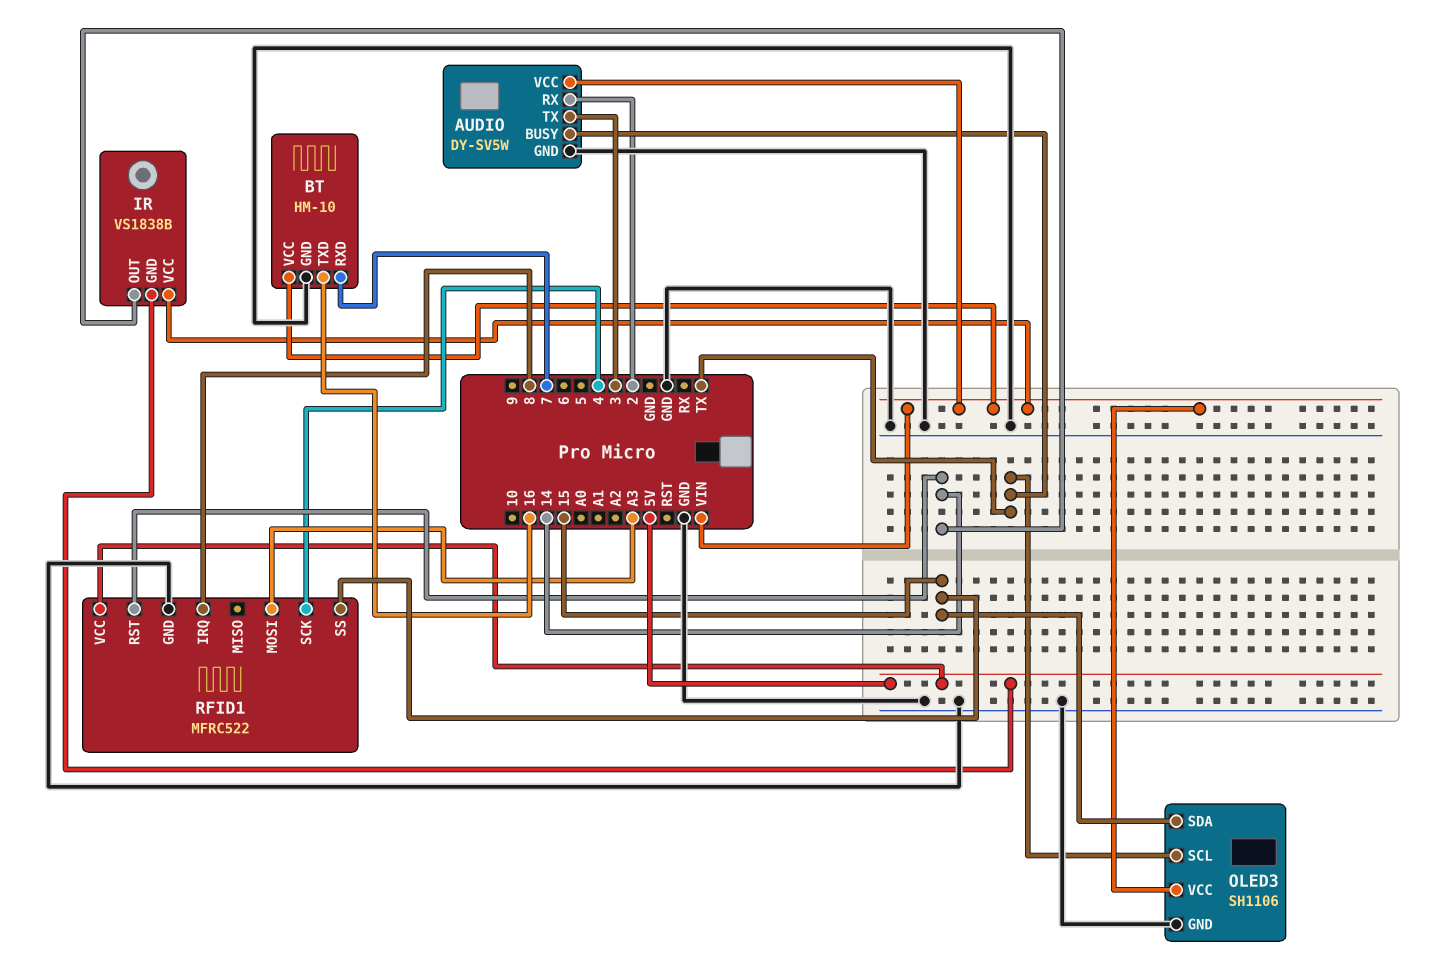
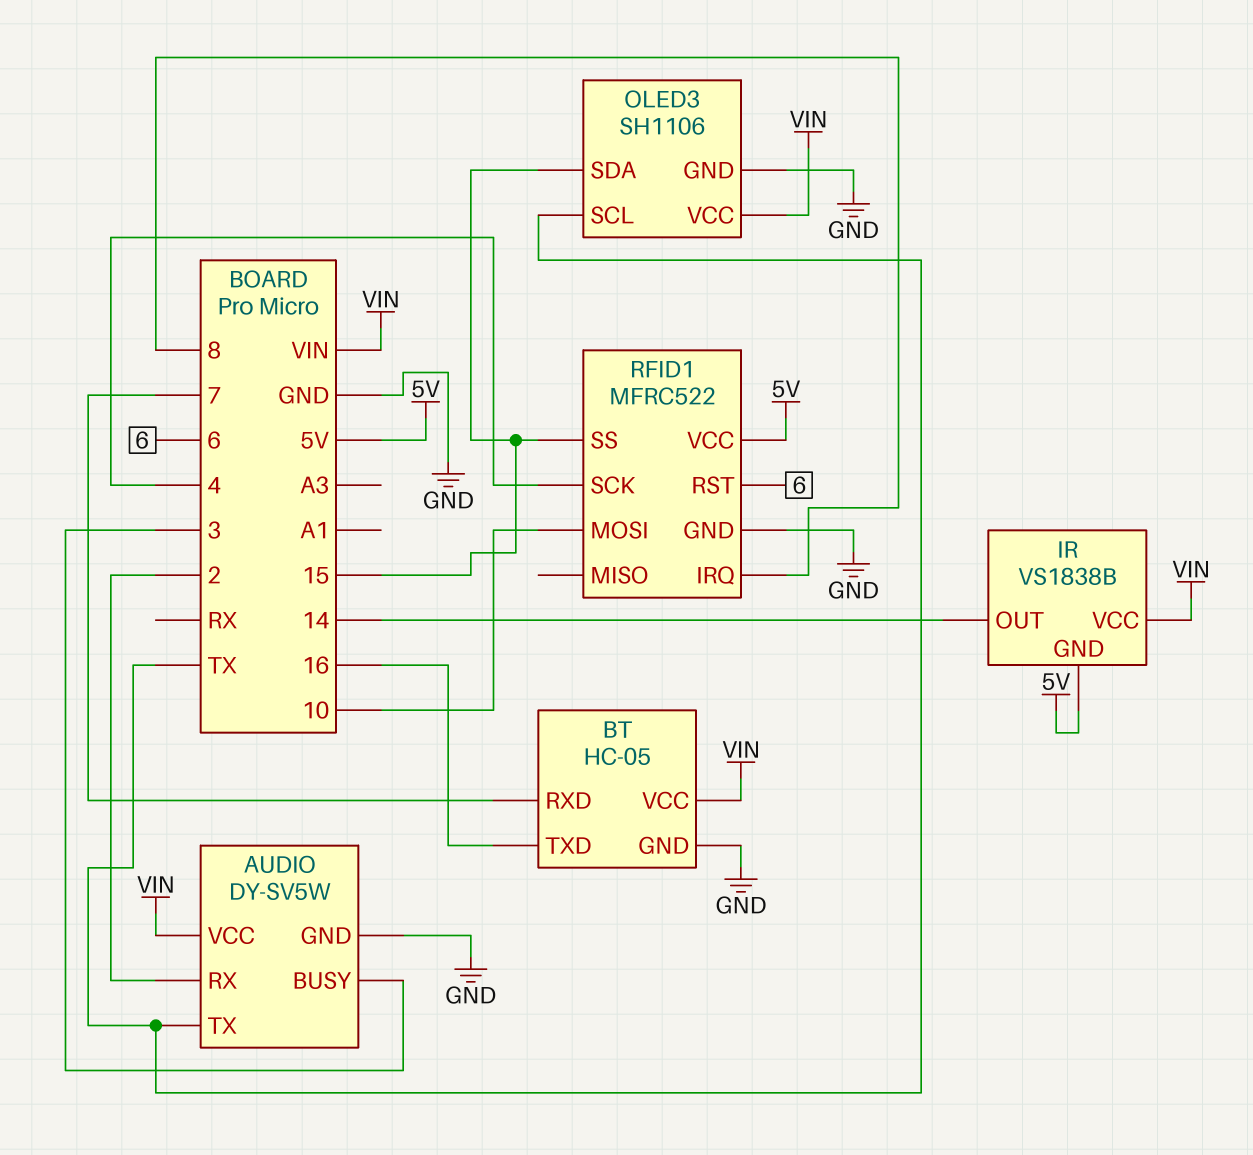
AUDIO pin BUSY: TX -> 3
AUDIO pin TX: 3 -> TX
BT: HM-10 -> HC-05
RFID1 pin MOSI: A3 -> 10
RFID1 pin RST: 14 -> 6

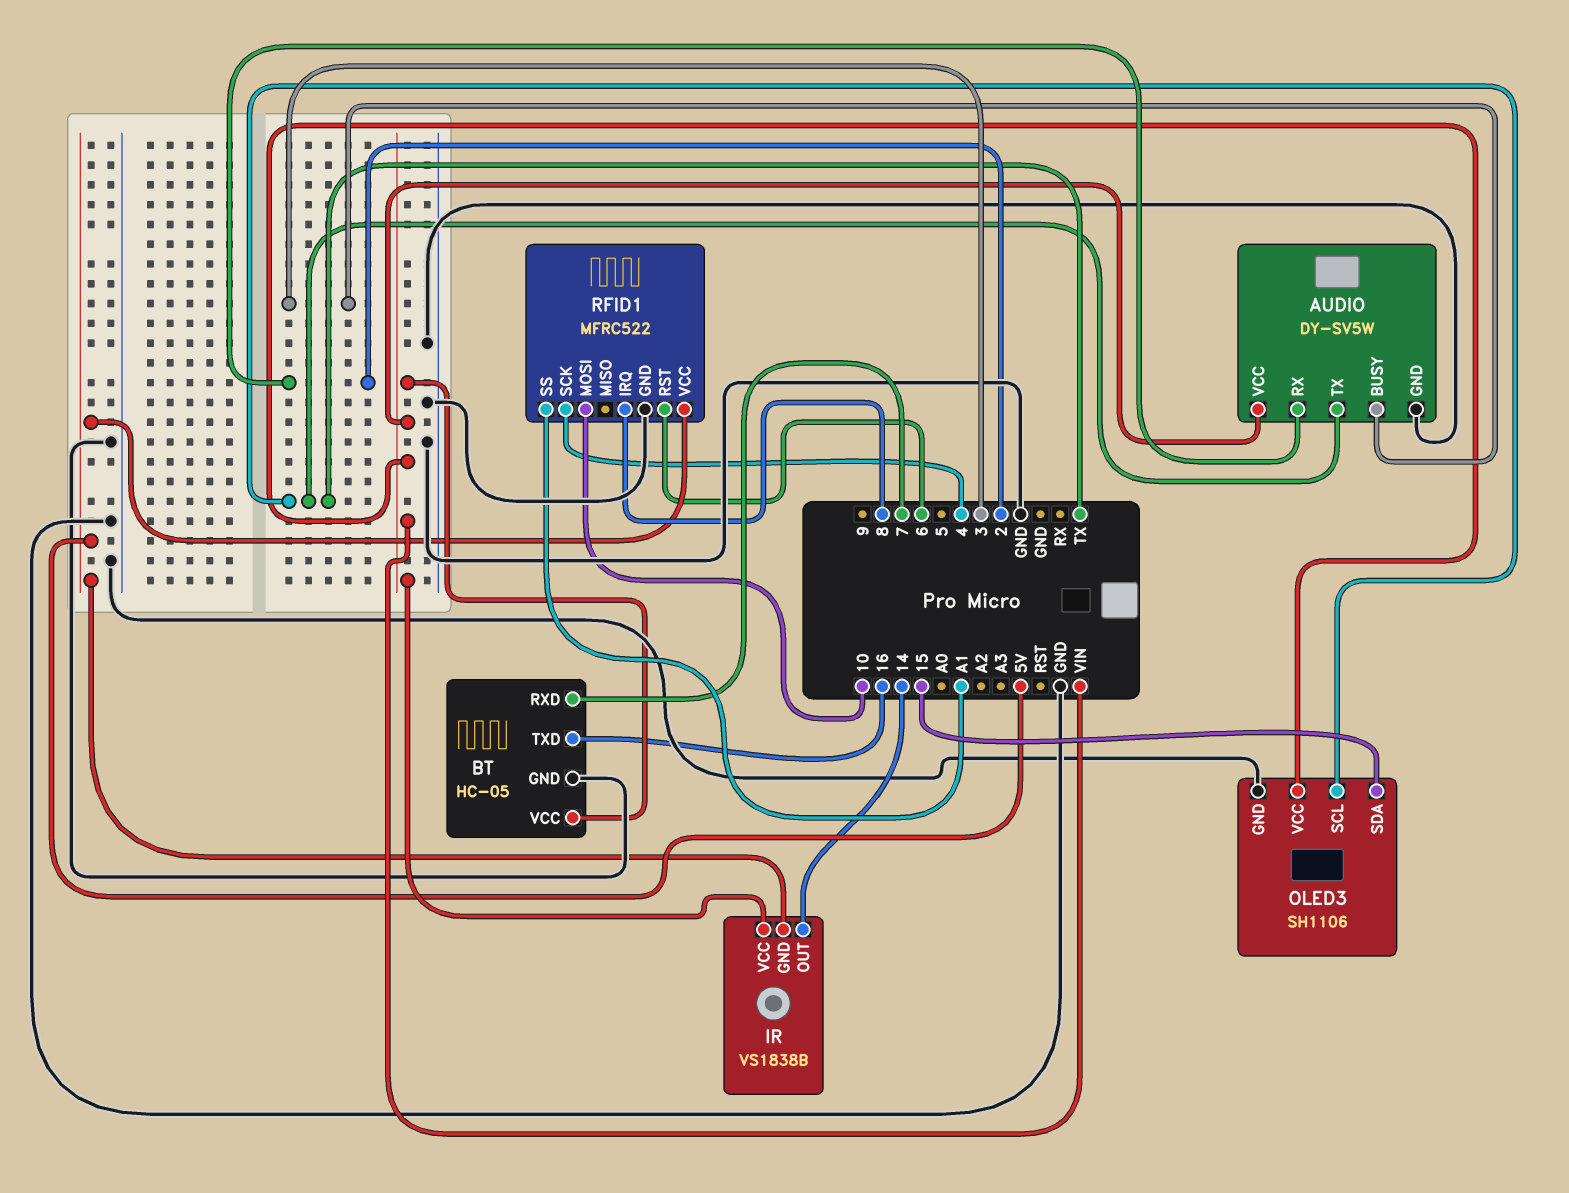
RFID1 pin SS: 15 -> A1

